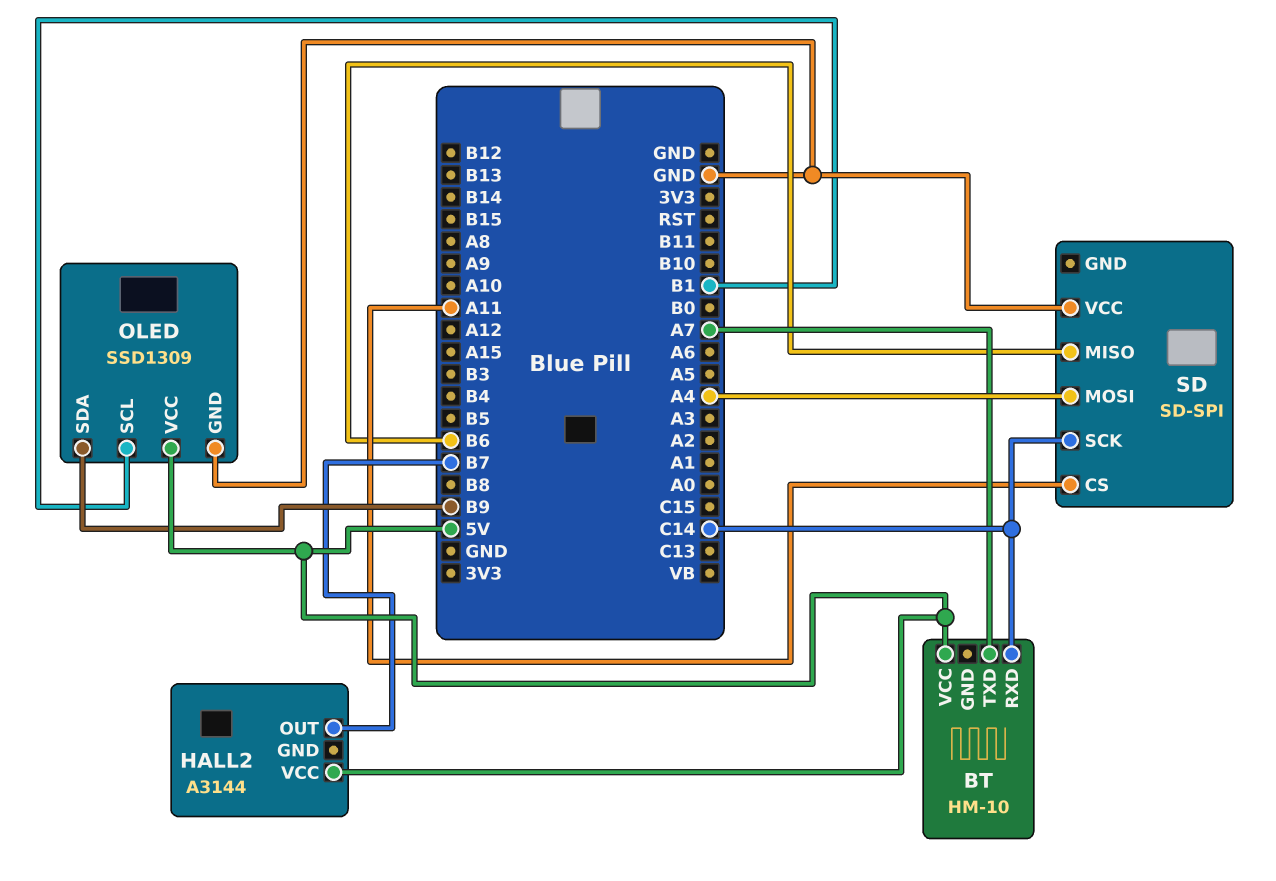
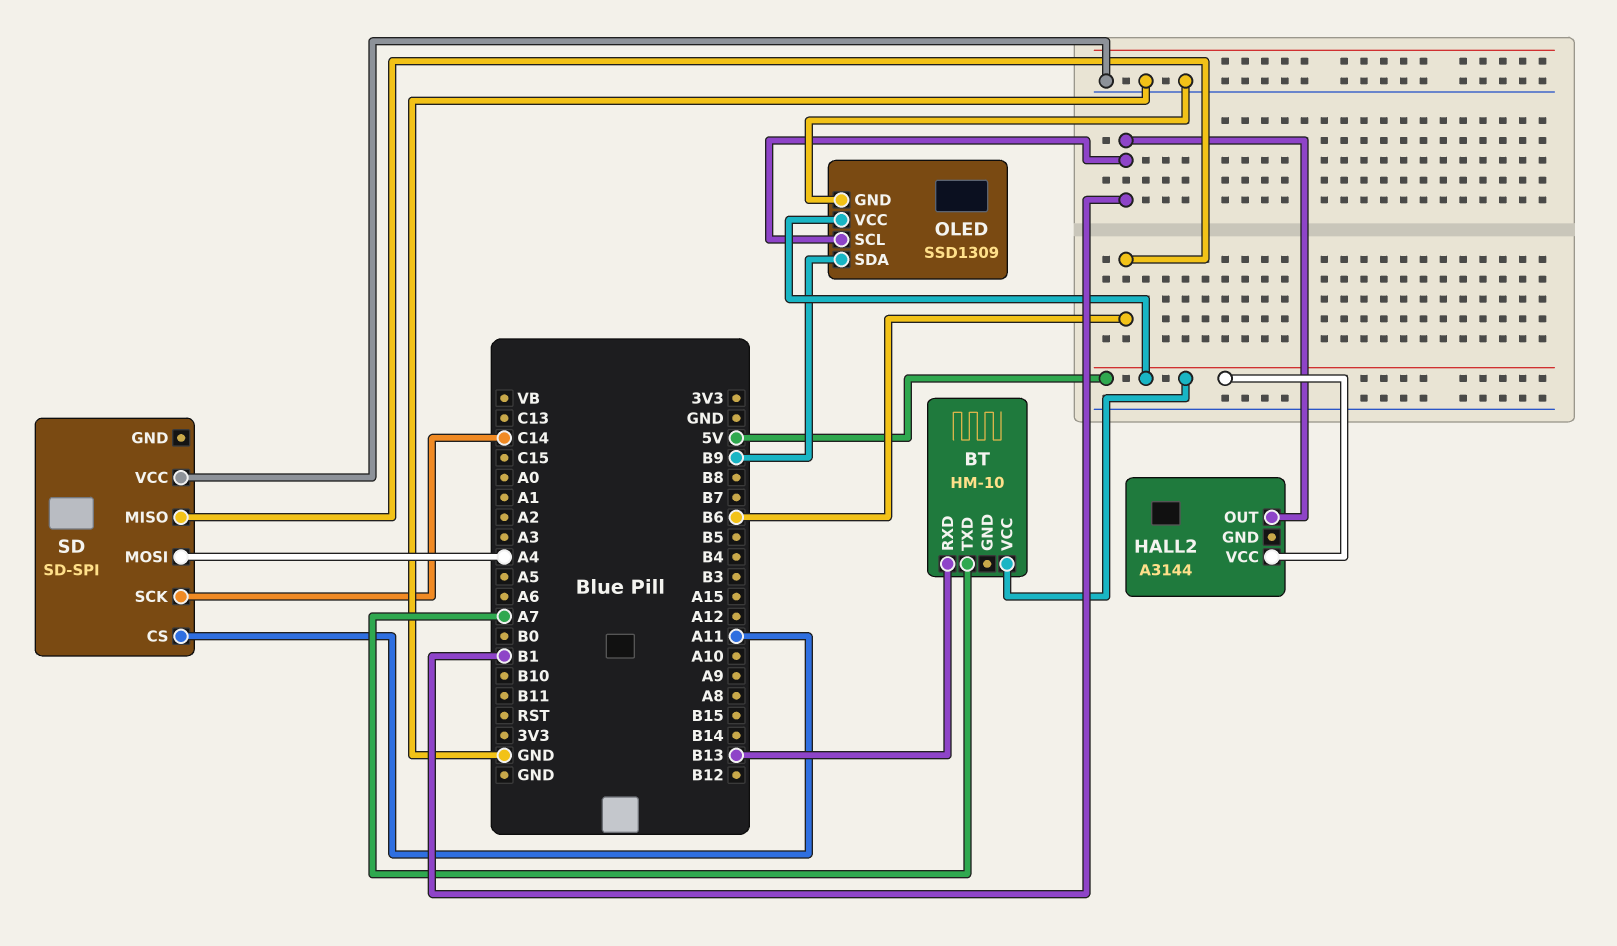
BT pin RXD: C14 -> B13
HALL2 pin OUT: B7 -> B1

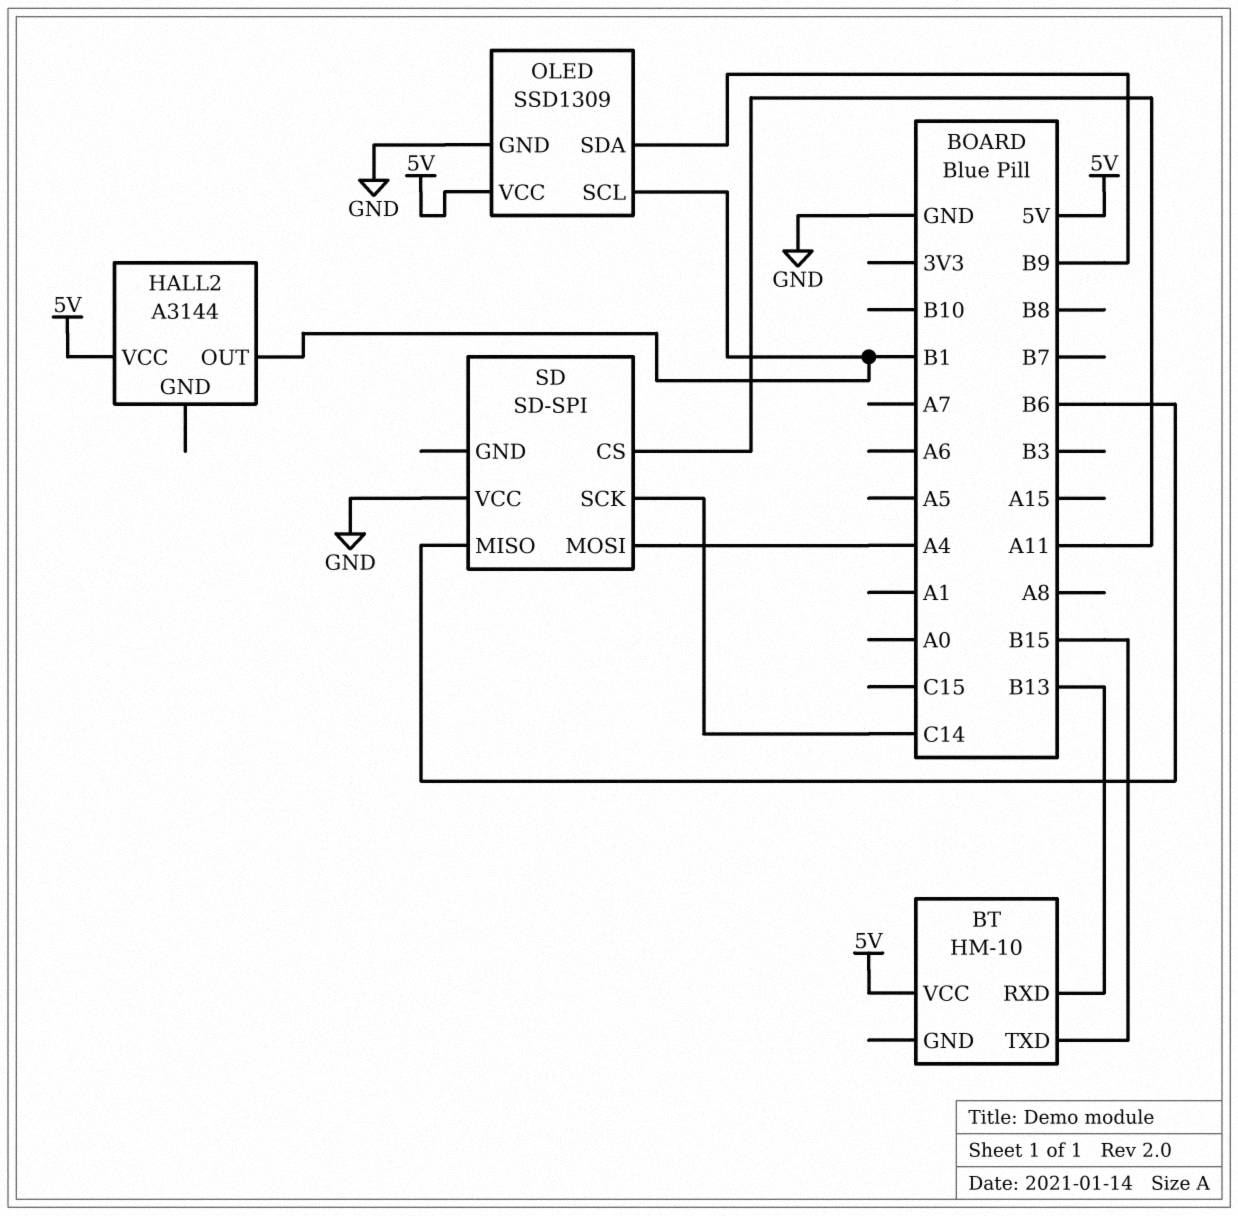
BT pin TXD: A7 -> B15

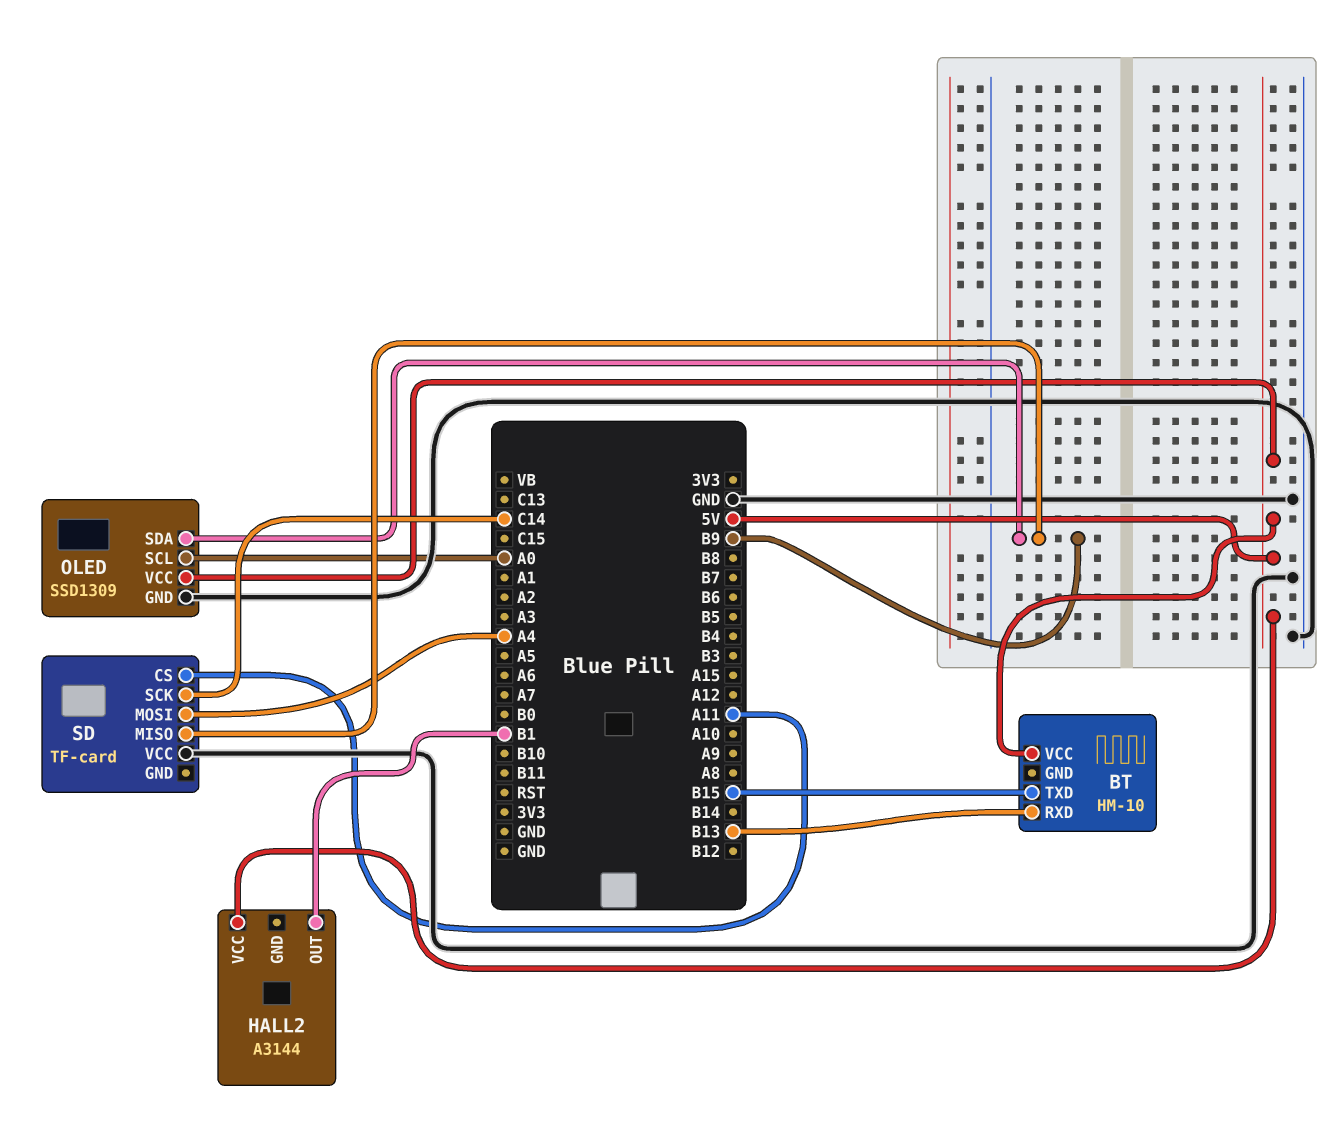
OLED pin SCL: B1 -> A0
SD: SD-SPI -> TF-card
SD pin MISO: B6 -> B9

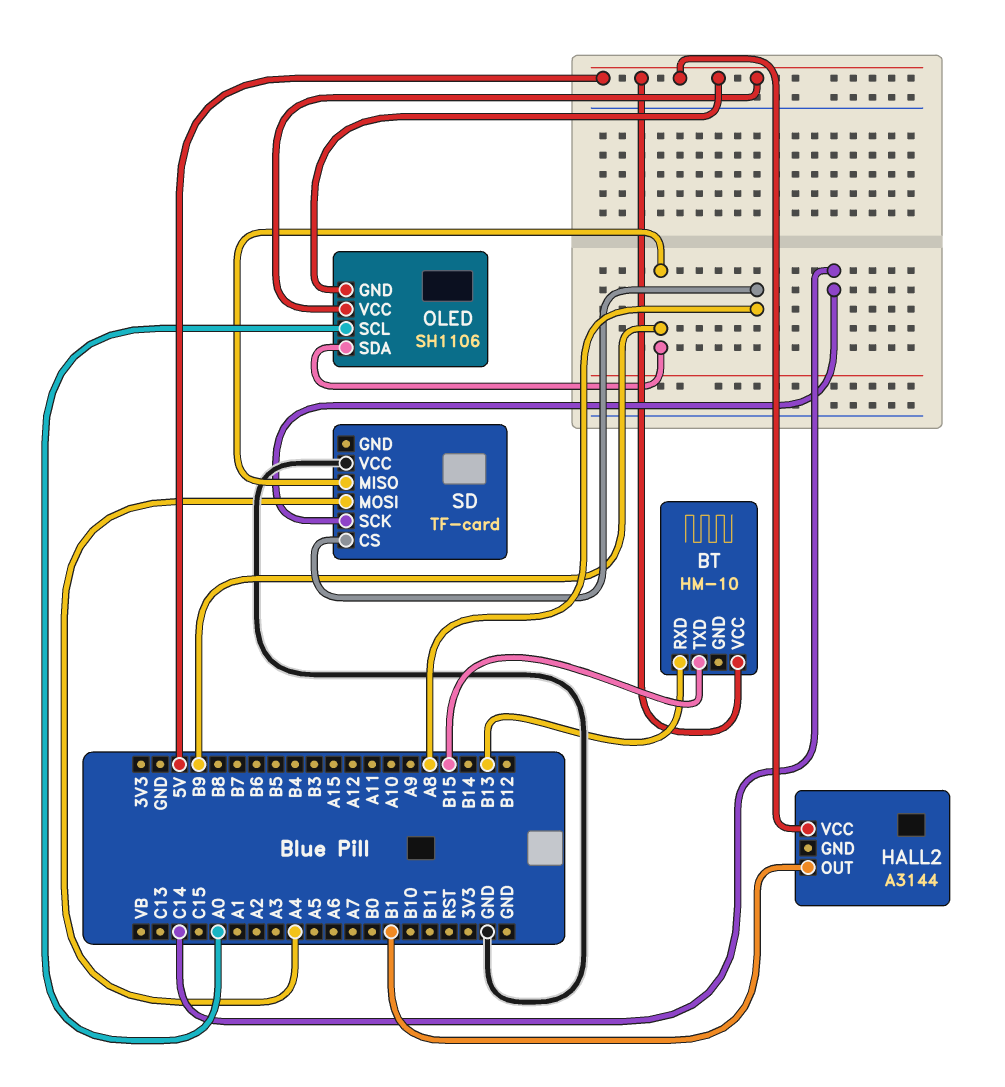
OLED: SSD1309 -> SH1106
OLED pin GND: GND -> 5V
SD pin CS: A11 -> A8

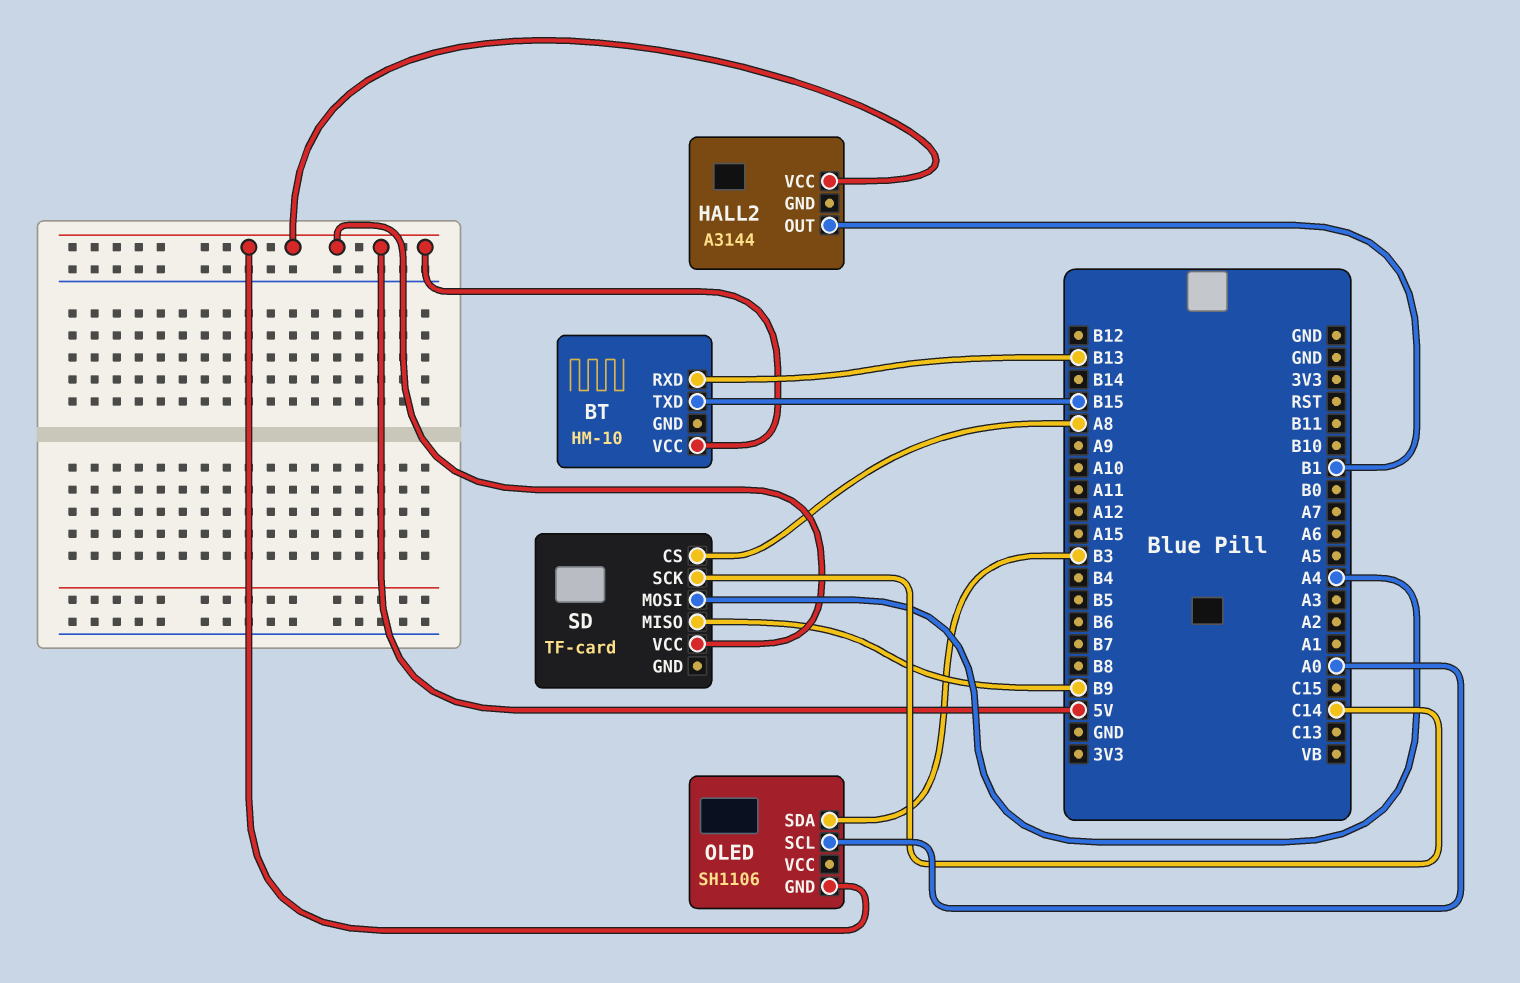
OLED pin SDA: B9 -> B3
OLED pin VCC: 5V -> none
SD pin VCC: GND -> 5V

